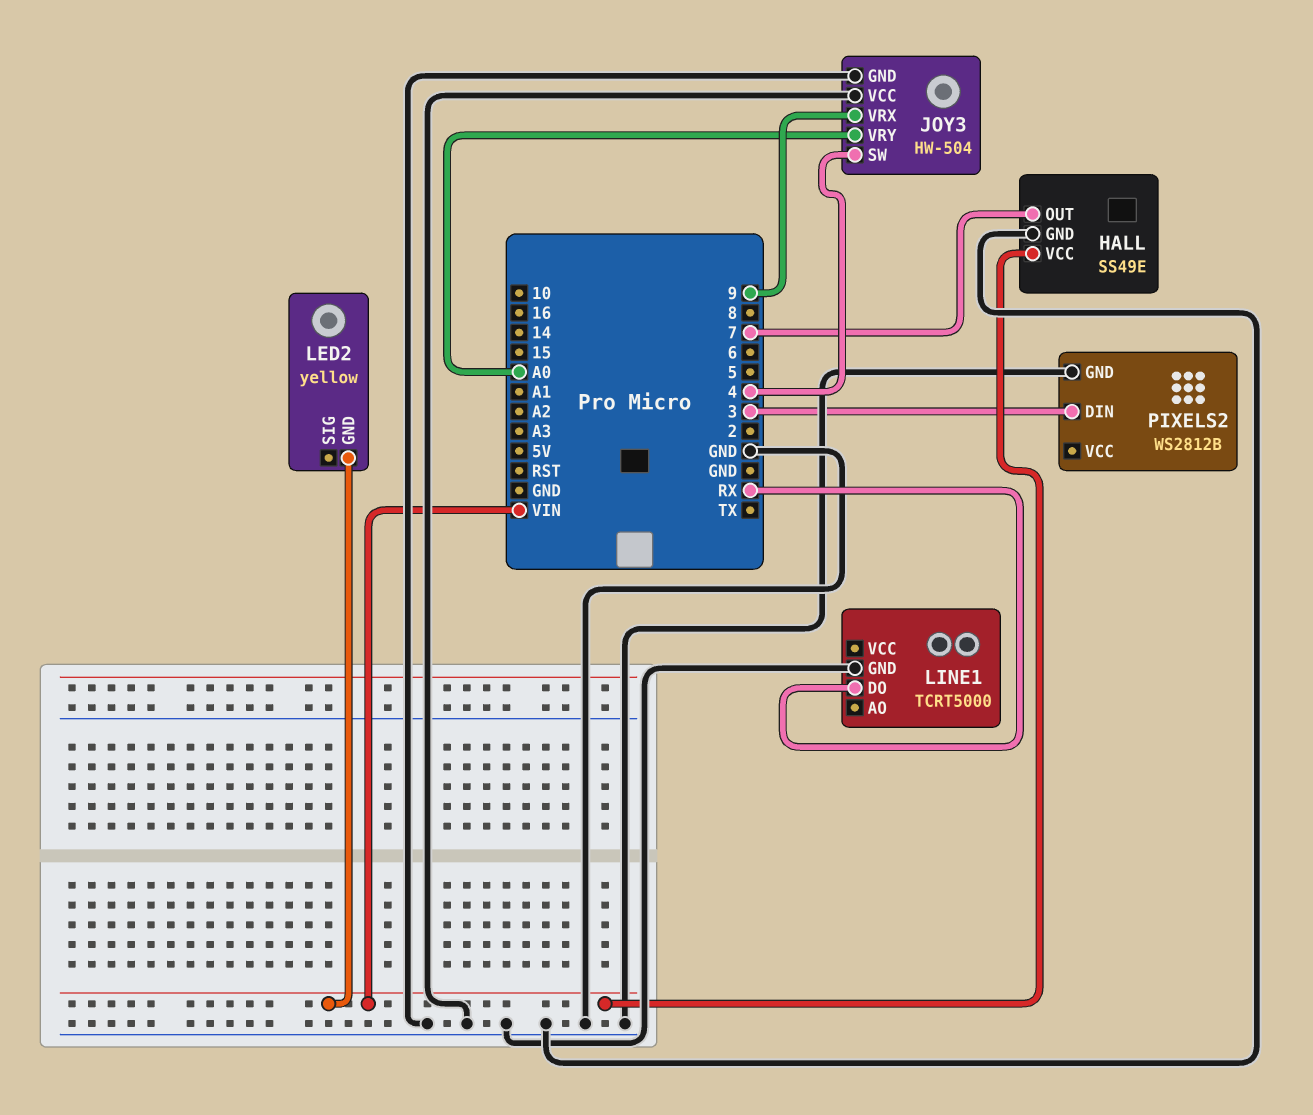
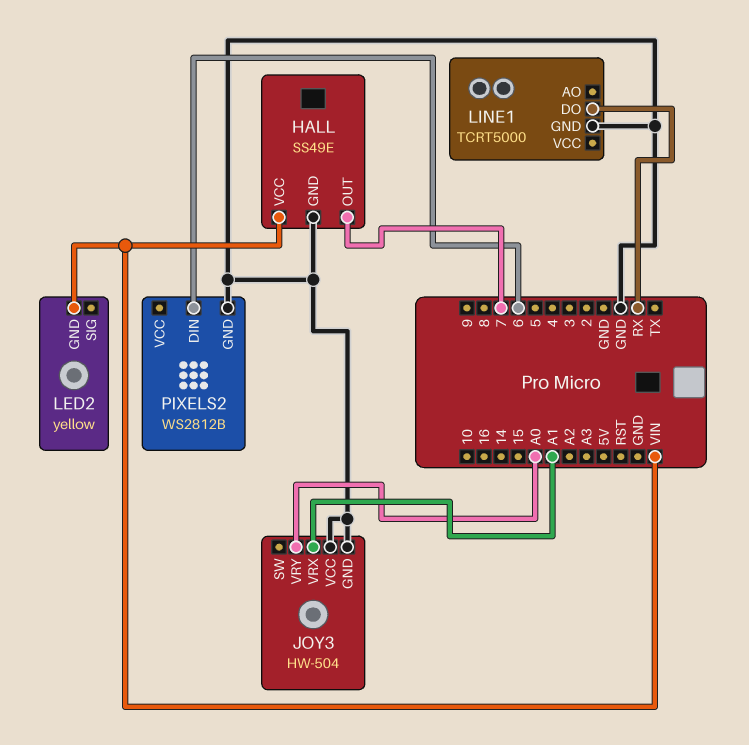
JOY3 pin SW: 4 -> none
JOY3 pin VRX: 9 -> A1
PIXELS2 pin DIN: 3 -> 6

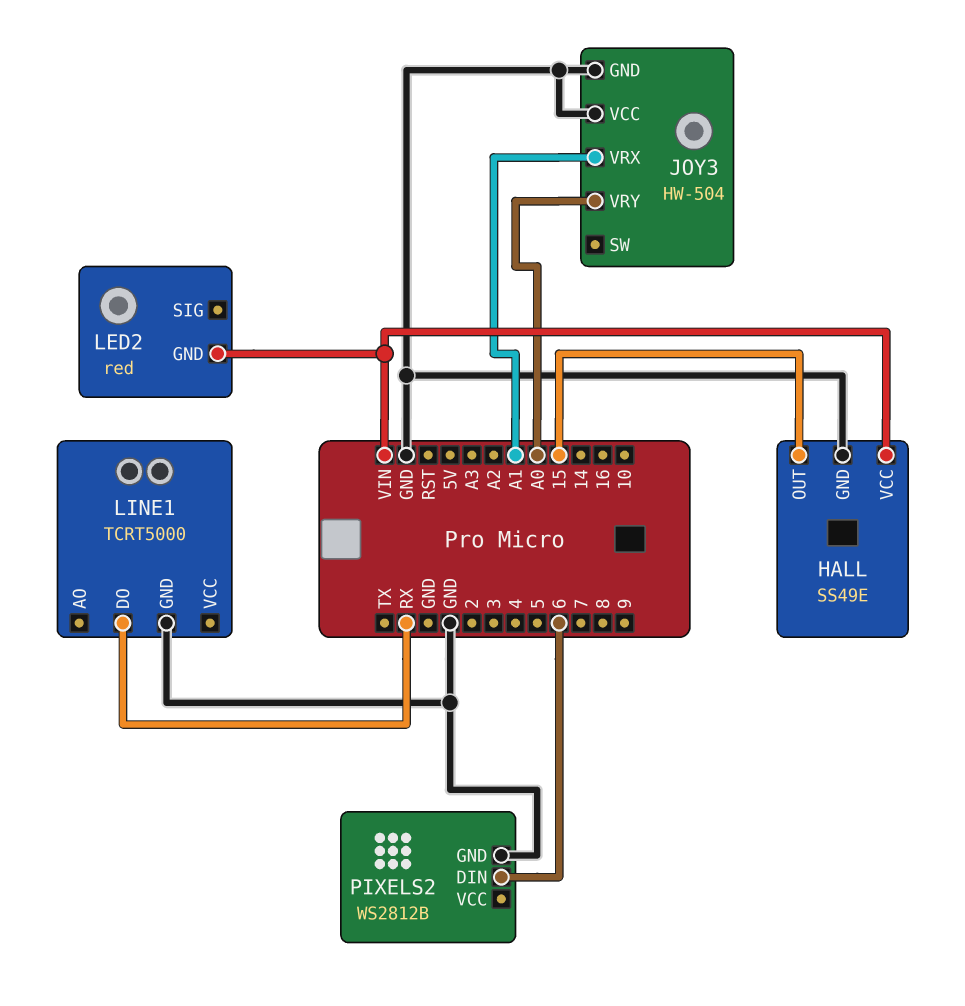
HALL pin OUT: 7 -> 15
LED2: yellow -> red

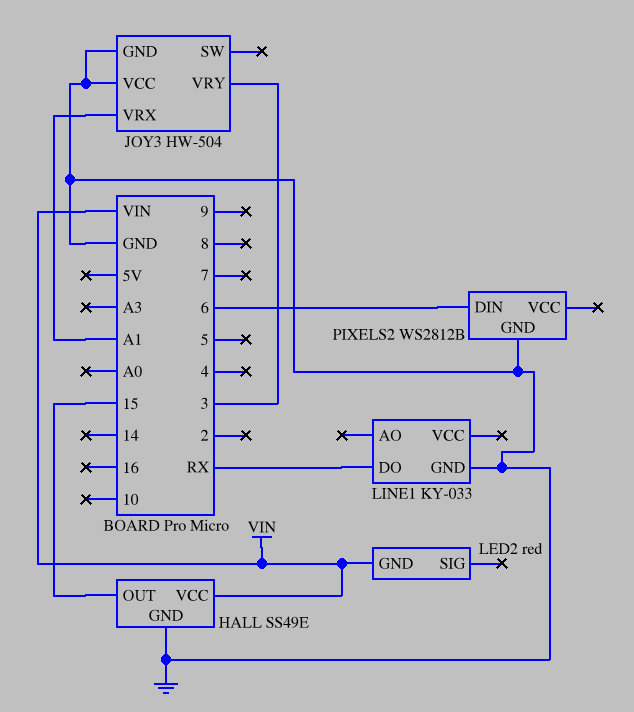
JOY3 pin VRY: A0 -> 3
LINE1: TCRT5000 -> KY-033

